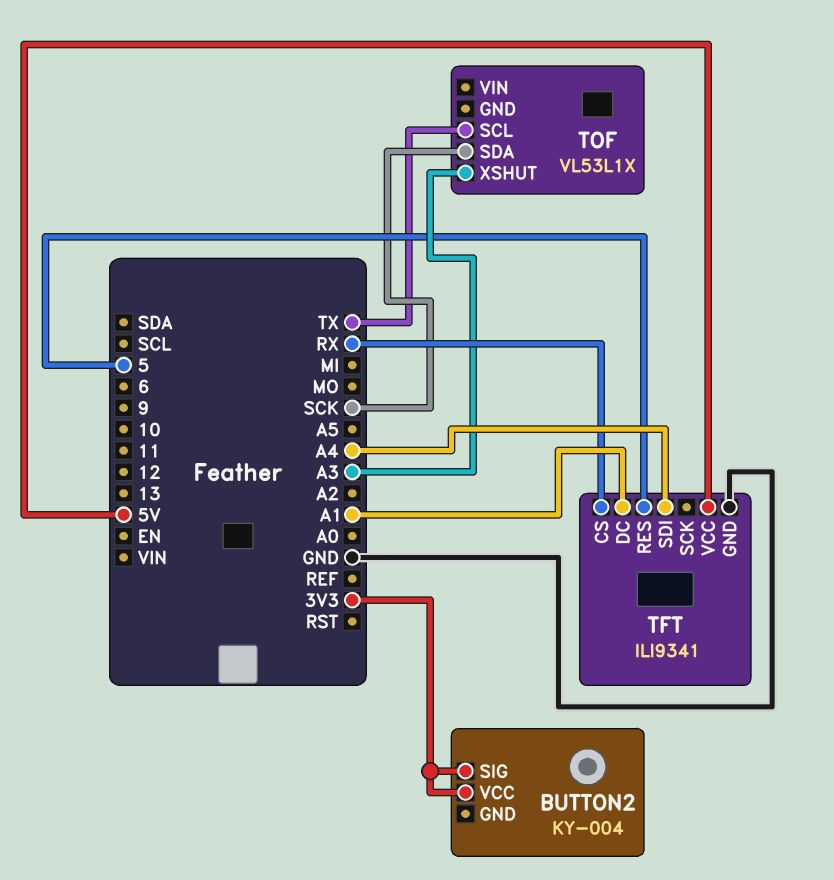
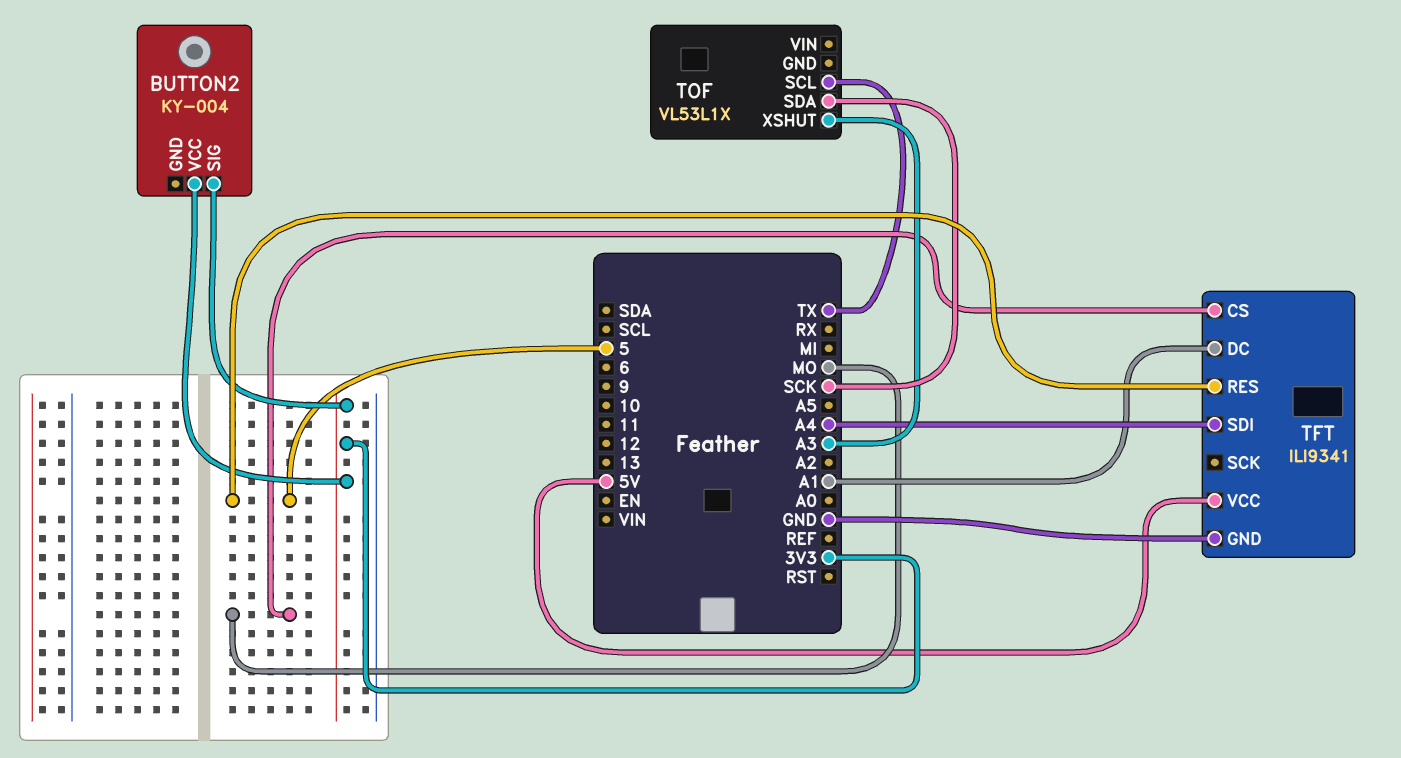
TFT pin CS: RX -> MO

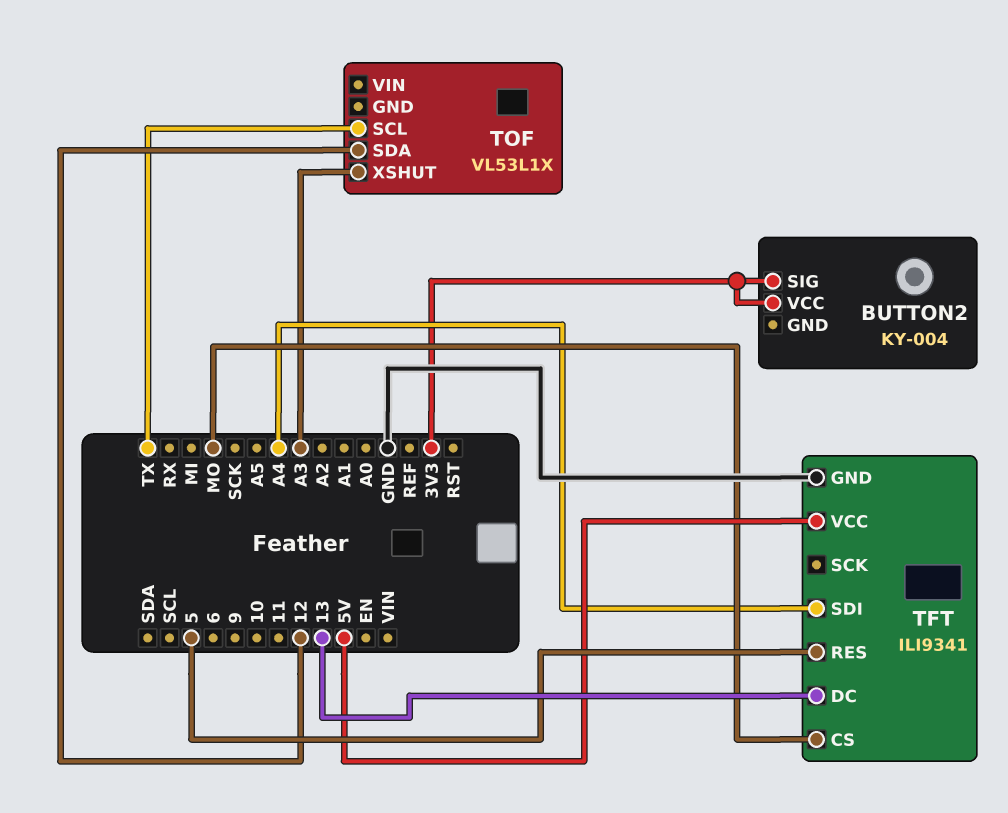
TFT pin DC: A1 -> 13
TOF pin SDA: SCK -> 12

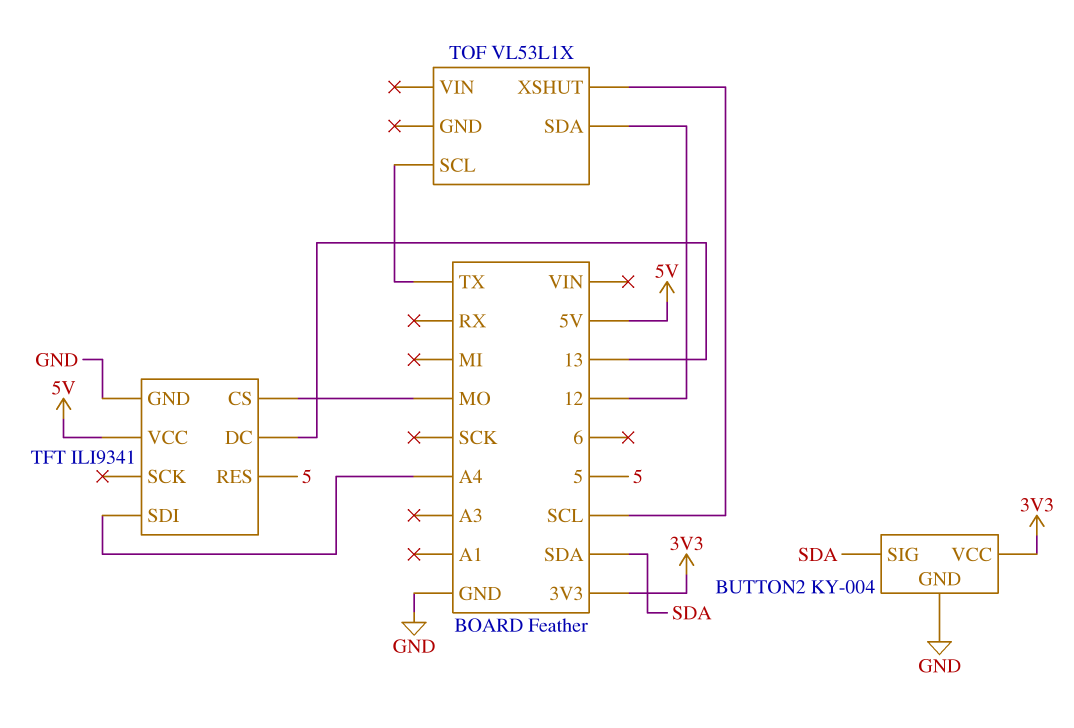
BUTTON2 pin GND: none -> GND
BUTTON2 pin SIG: 3V3 -> SDA
TOF pin XSHUT: A3 -> SCL

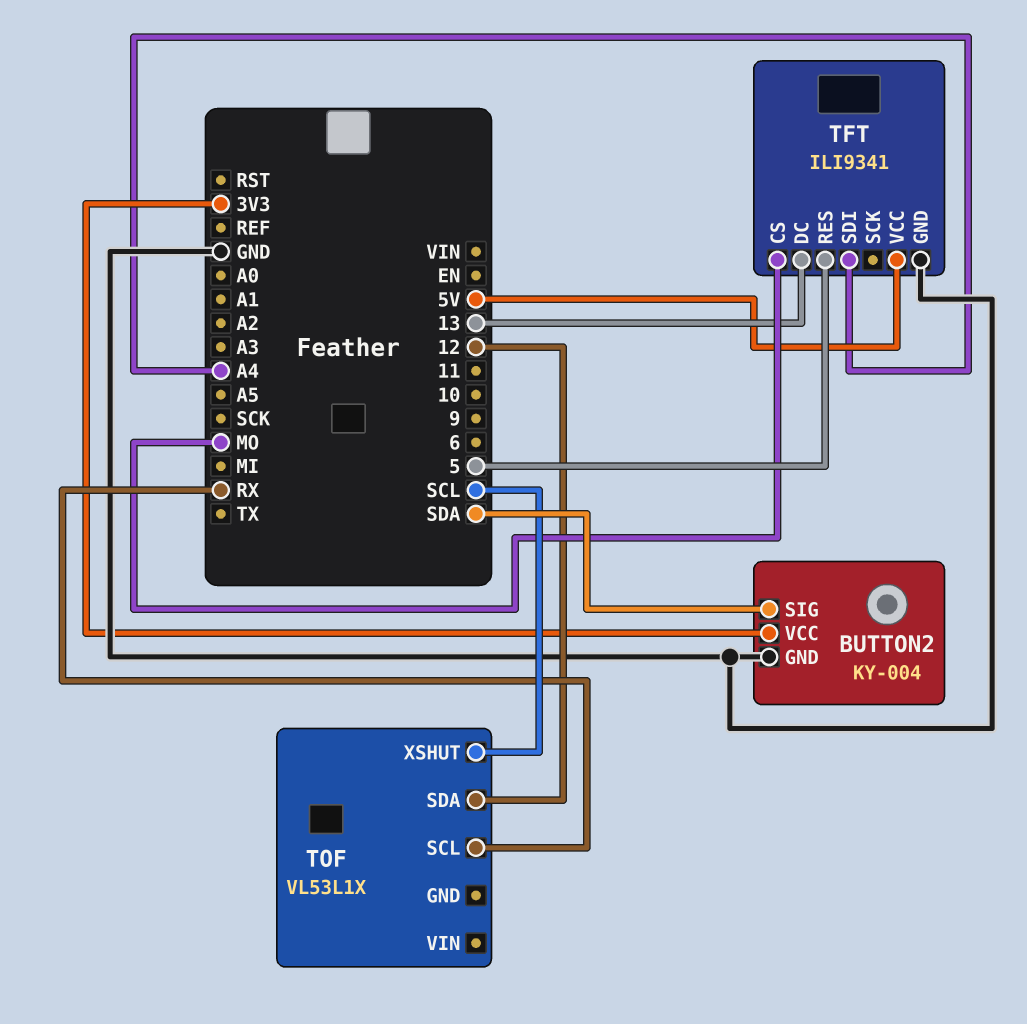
TOF pin SCL: TX -> RX

